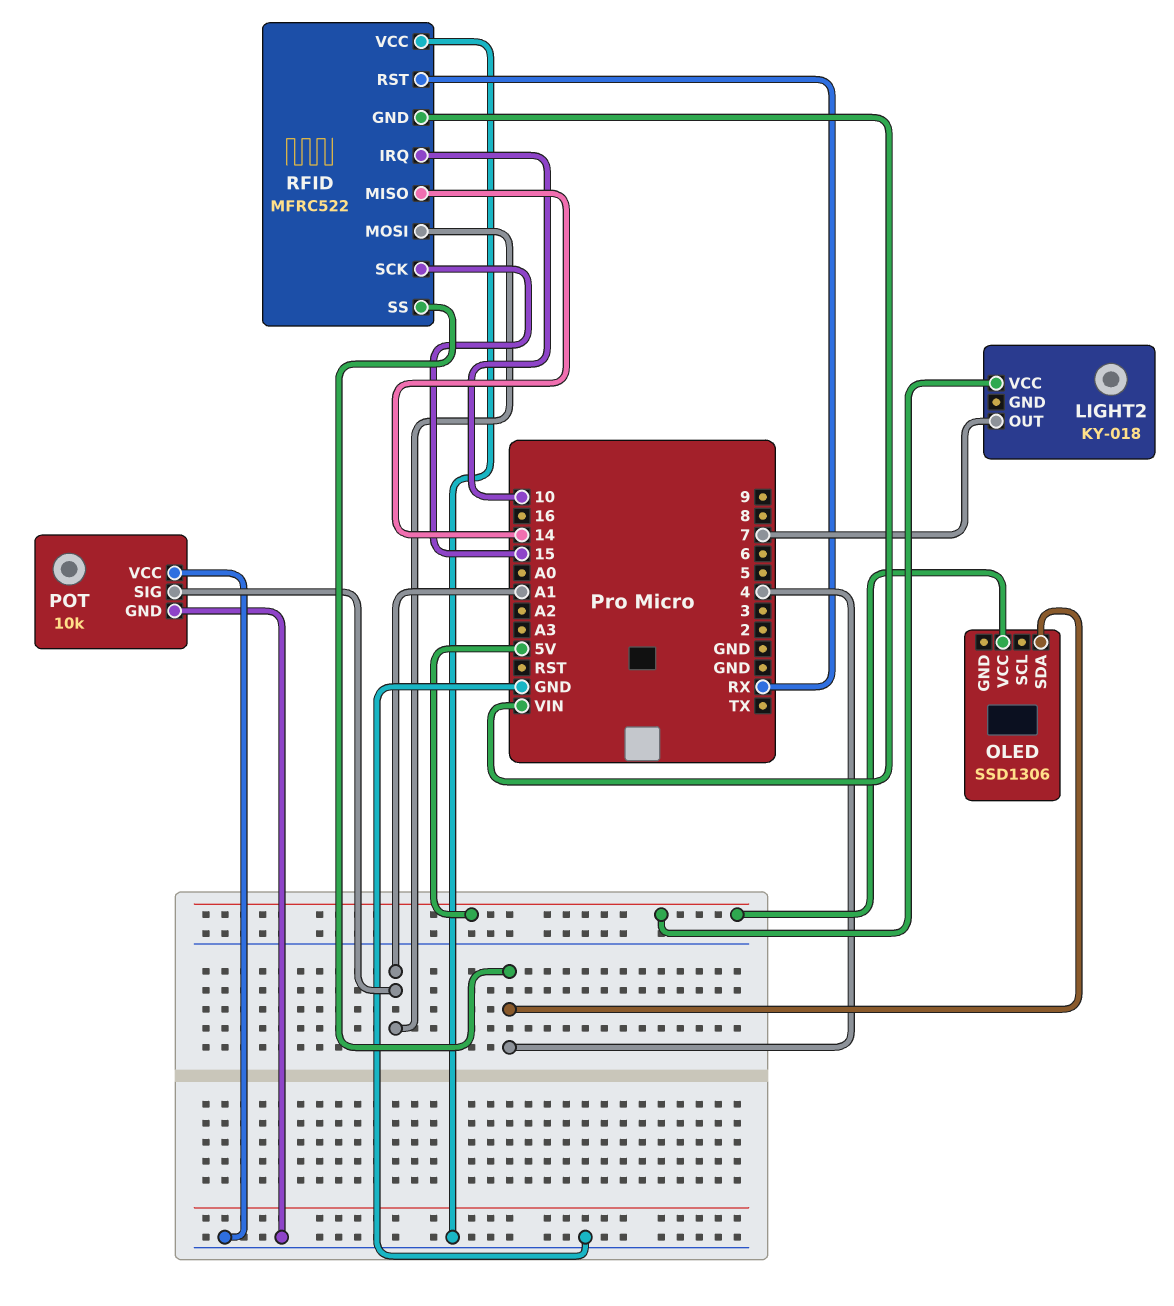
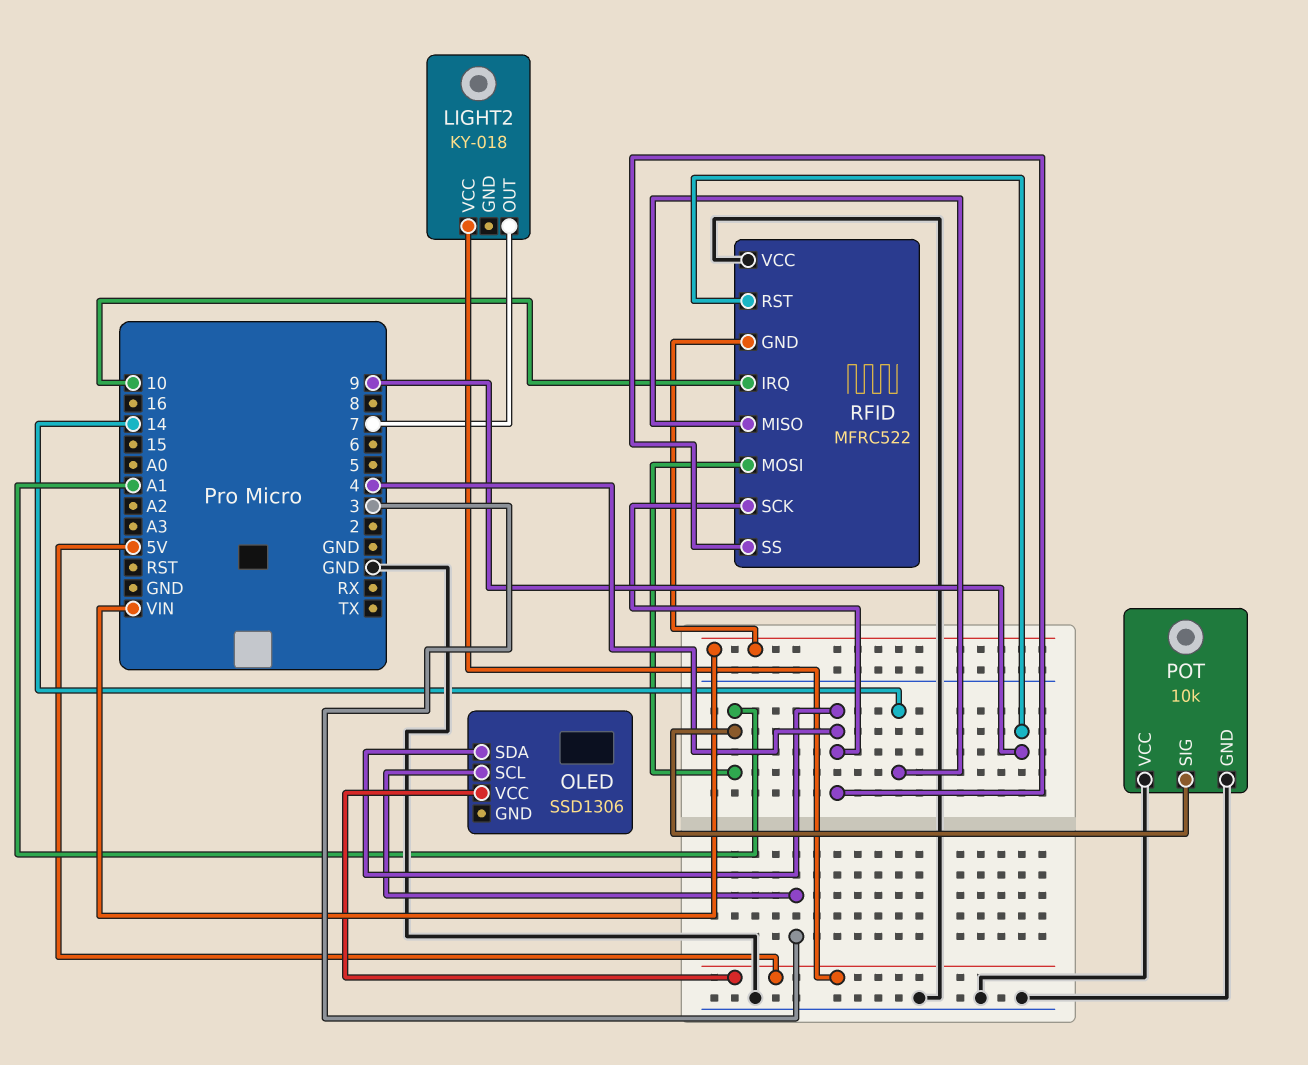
OLED pin SCL: none -> 3
RFID pin RST: RX -> 9
RFID pin SCK: 15 -> 4

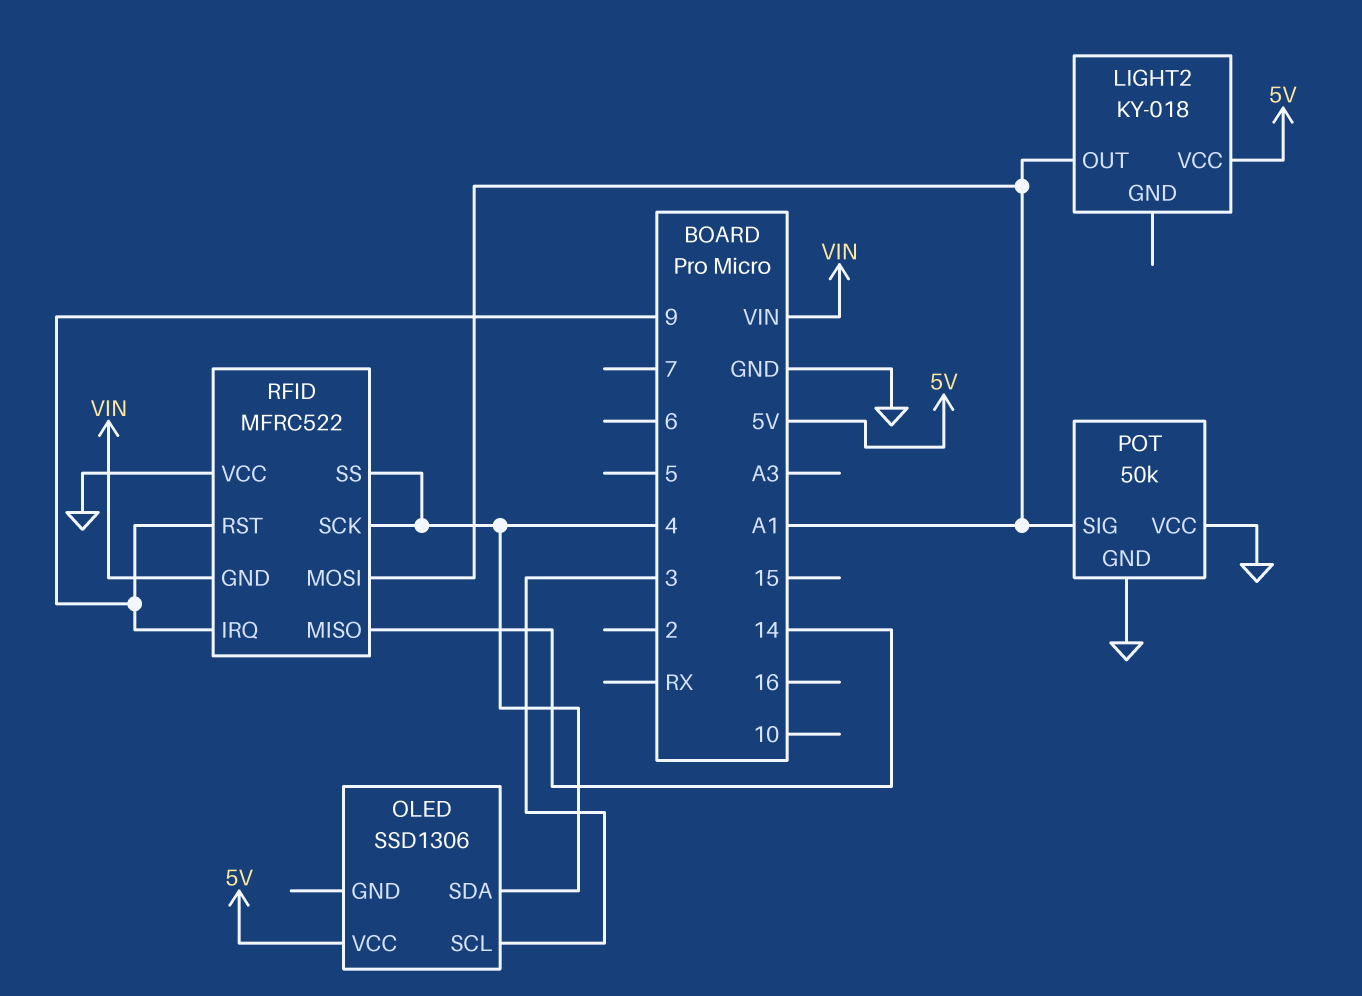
LIGHT2 pin OUT: 7 -> A1
POT: 10k -> 50k
RFID pin IRQ: 10 -> 9

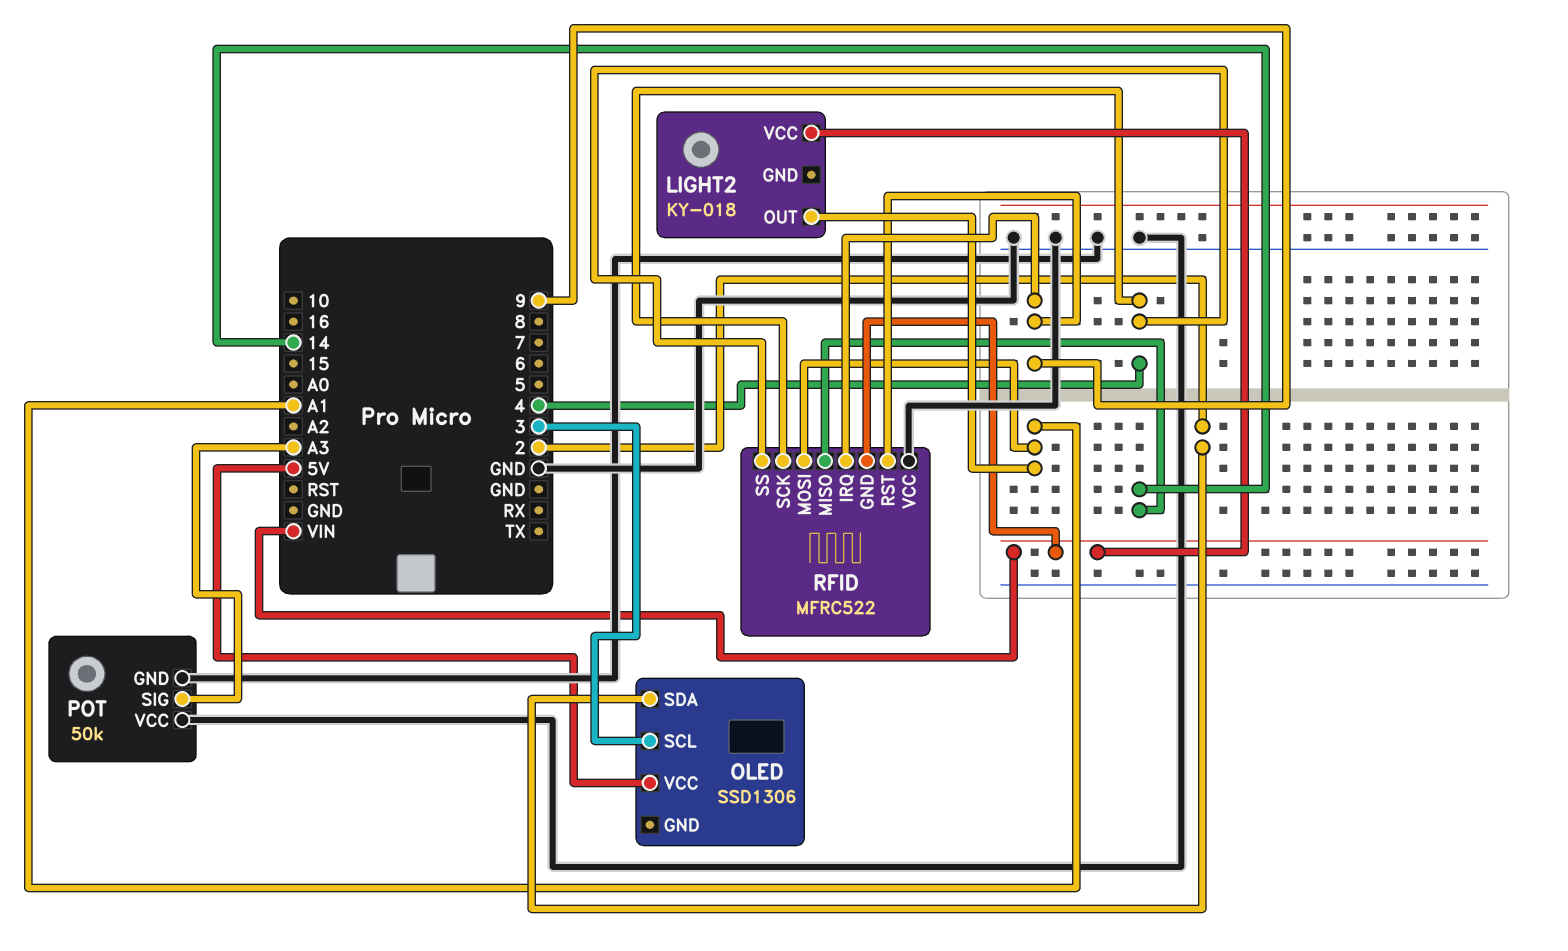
LIGHT2 pin VCC: 5V -> VIN
OLED pin SDA: 4 -> 2
POT pin SIG: A1 -> A3

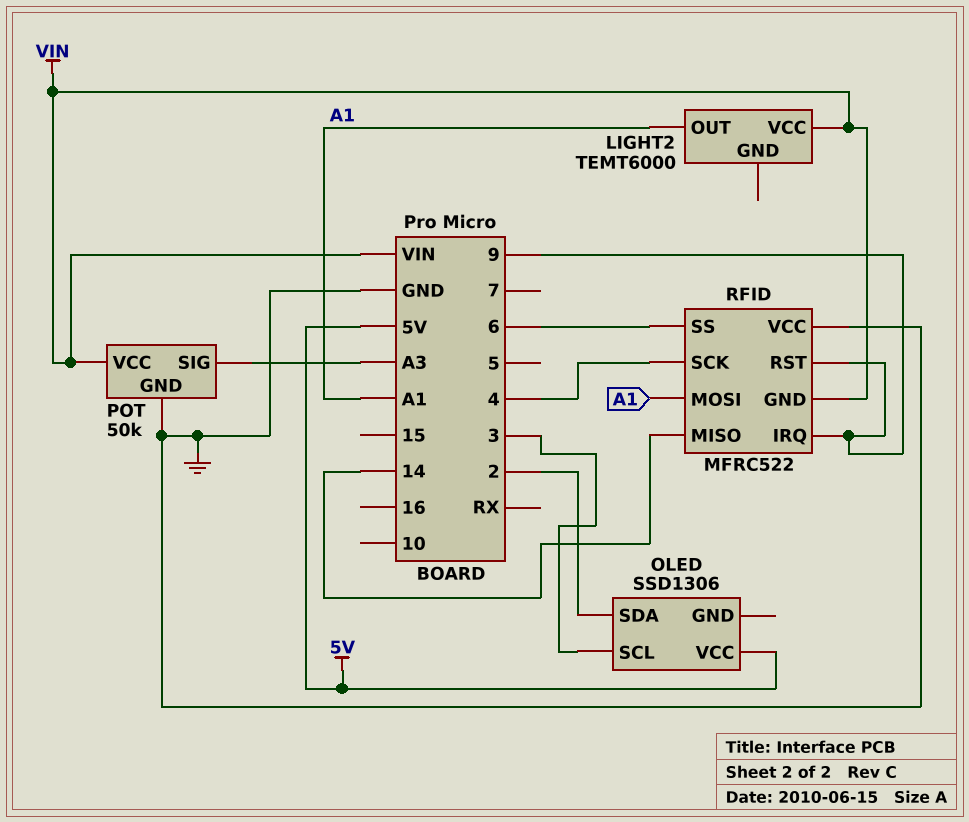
LIGHT2: KY-018 -> TEMT6000
POT pin VCC: GND -> VIN
RFID pin SS: 4 -> 6

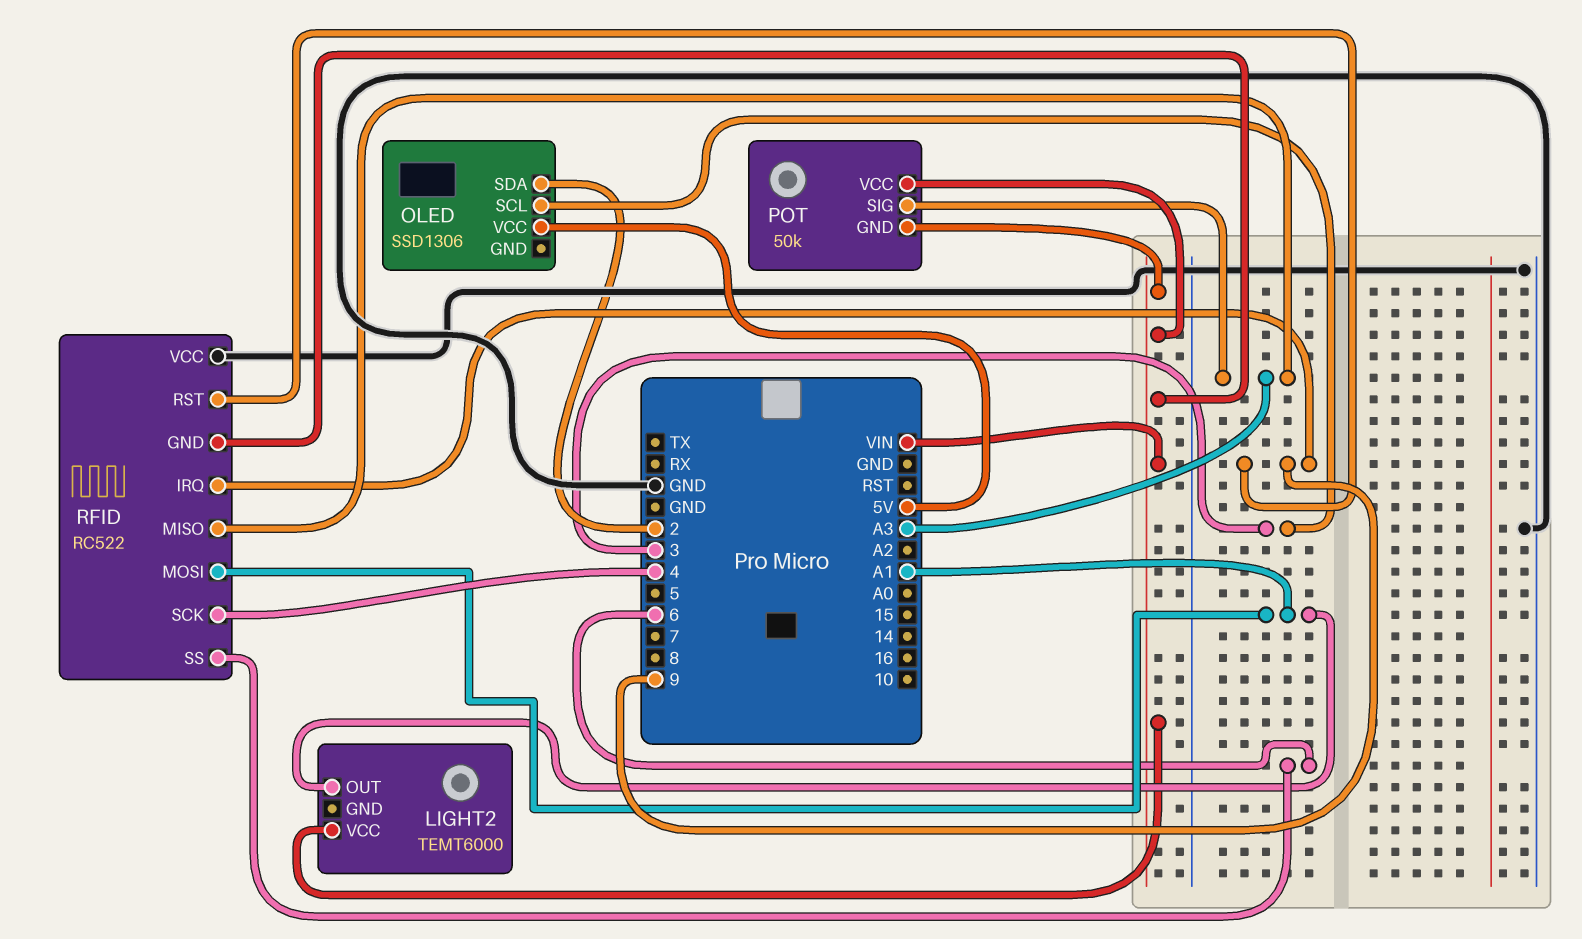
POT pin GND: GND -> VIN
RFID: MFRC522 -> RC522
RFID pin MISO: 14 -> A3

